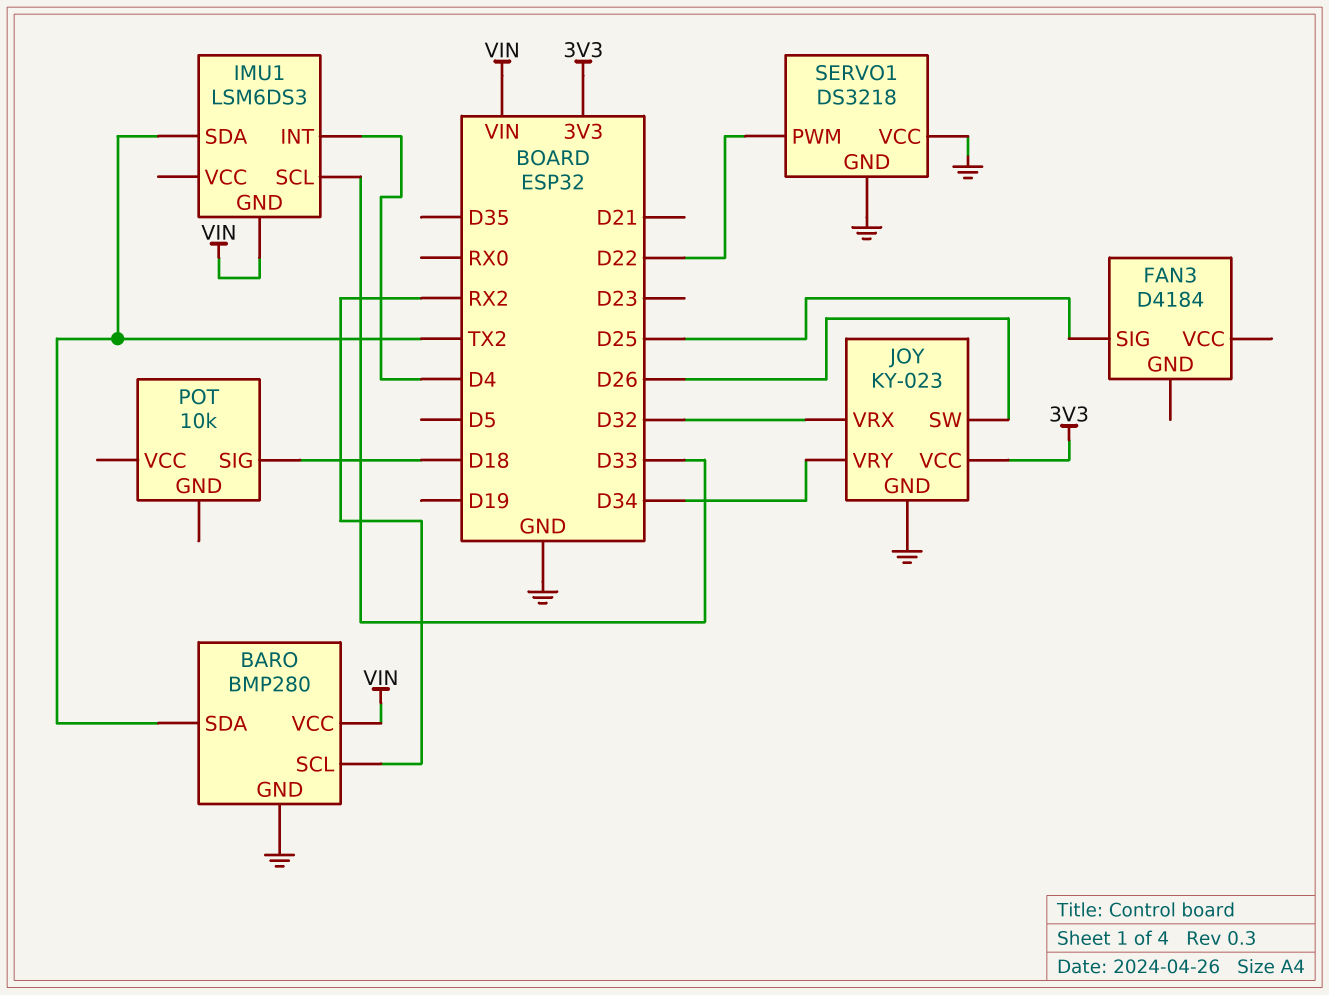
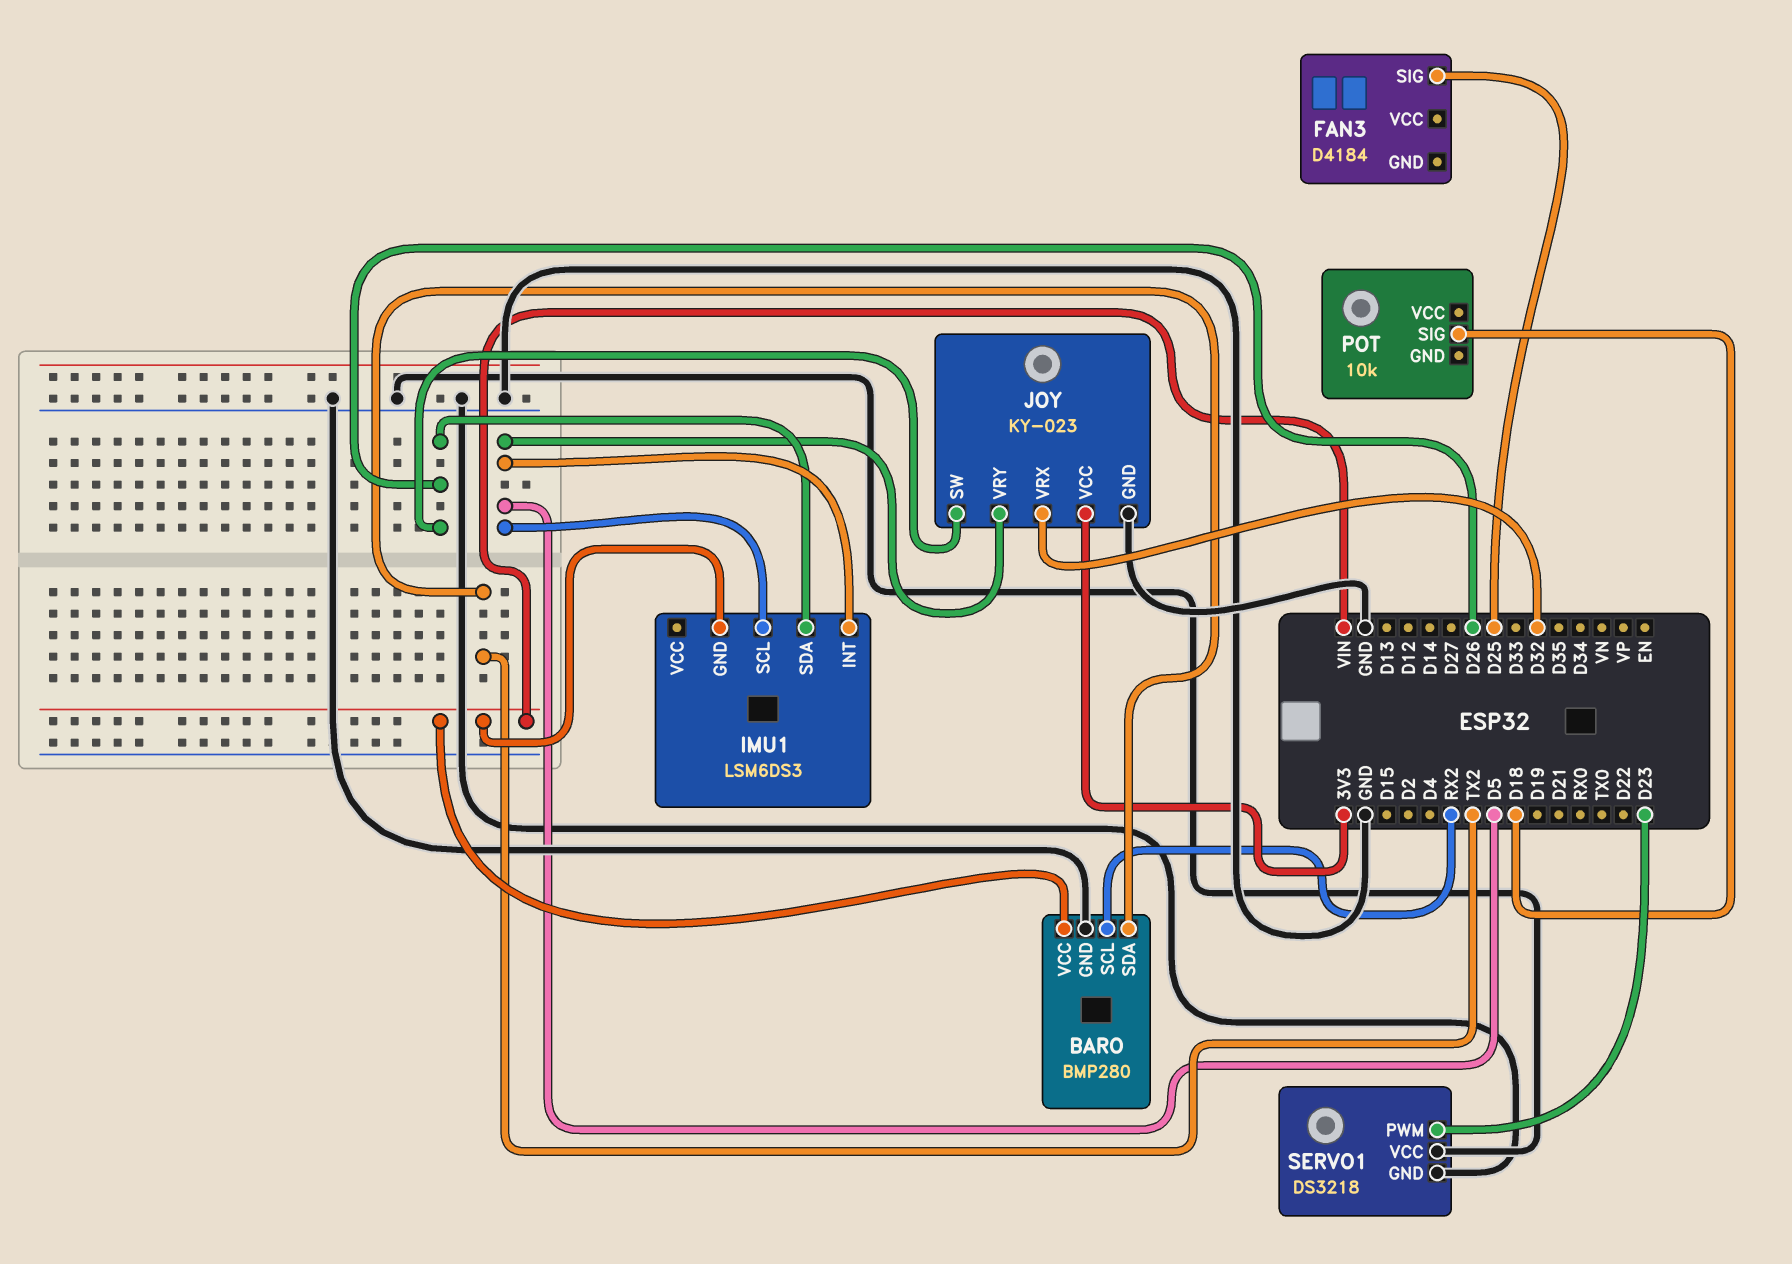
IMU1 pin INT: D4 -> D5
IMU1 pin SCL: D33 -> D5
IMU1 pin SDA: TX2 -> D26
JOY pin VRY: D34 -> D5
SERVO1 pin PWM: D22 -> D23

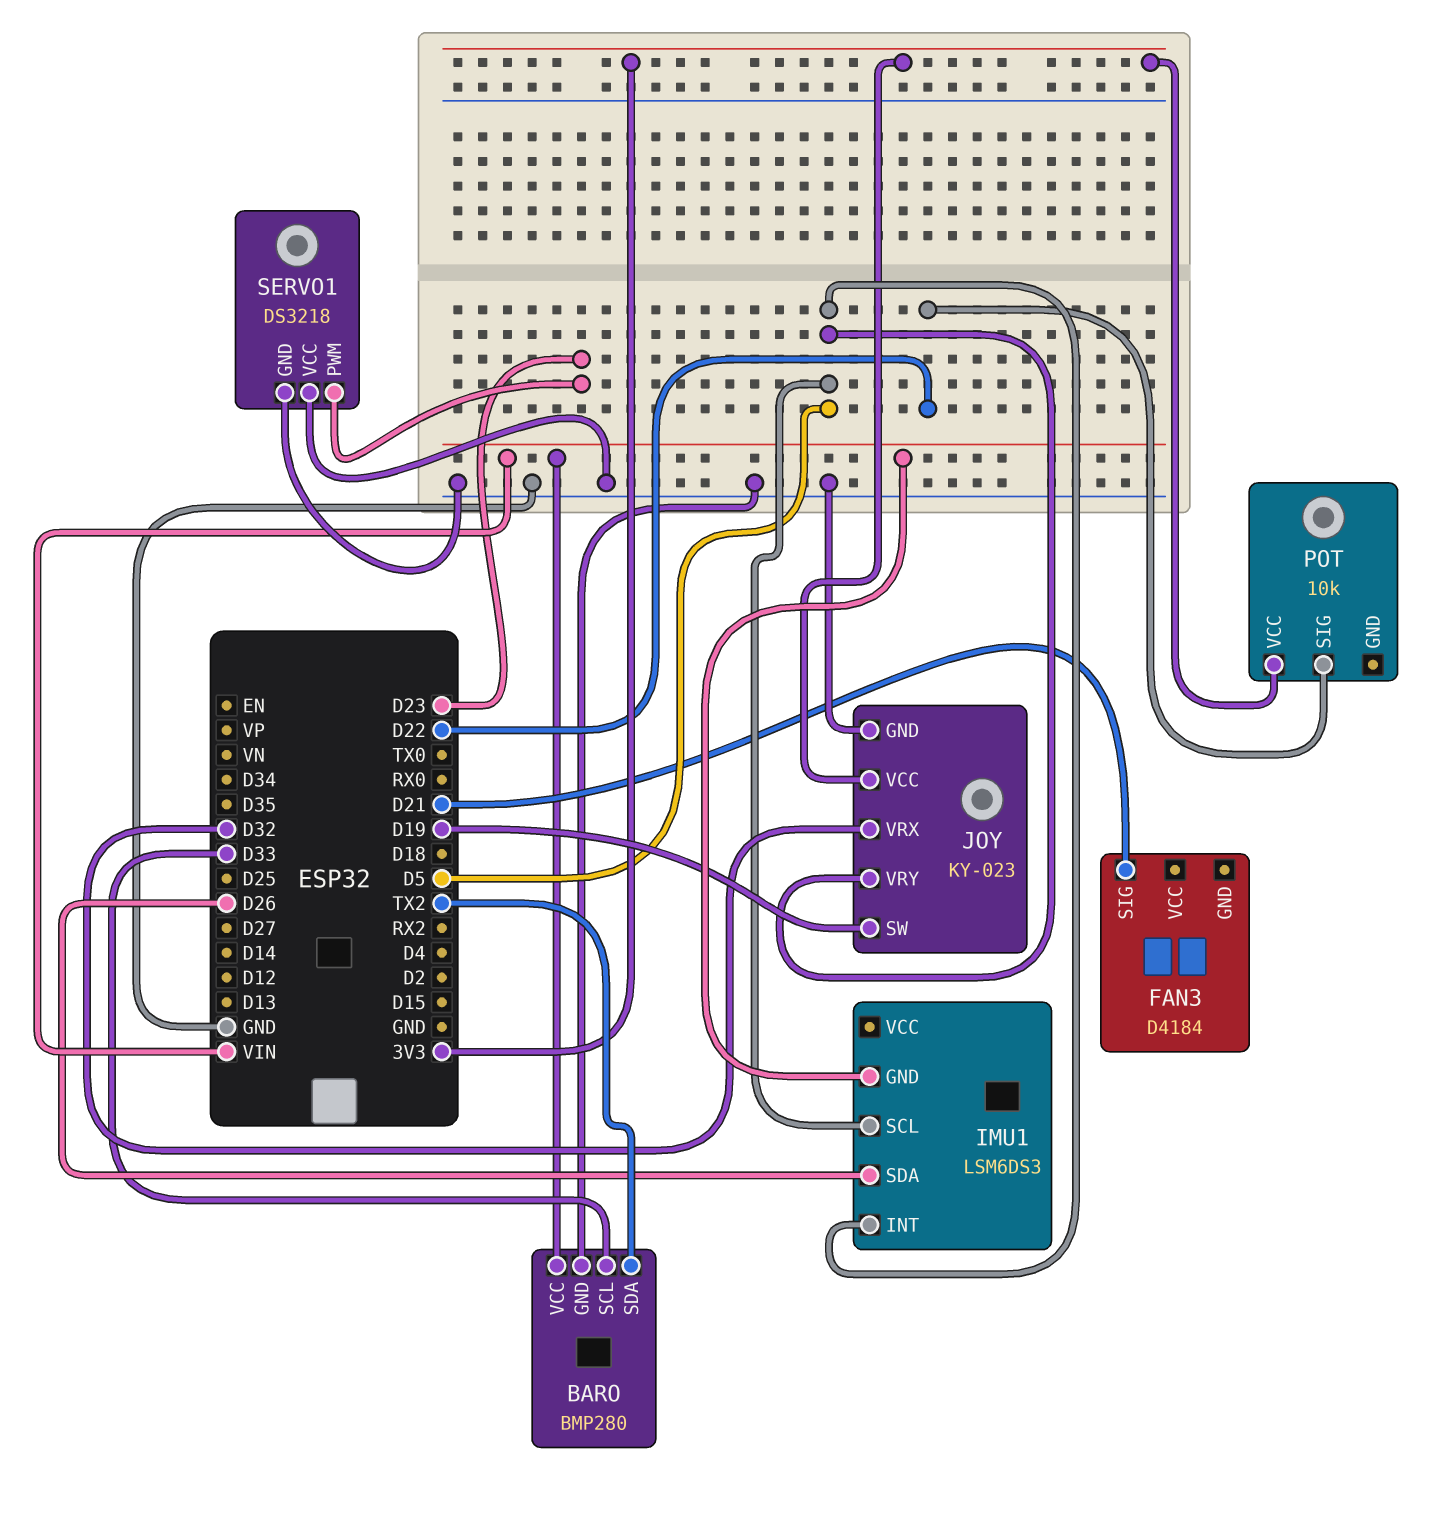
BARO pin SCL: RX2 -> D33
FAN3 pin SIG: D25 -> D21
JOY pin SW: D26 -> D19
POT pin SIG: D18 -> D22
POT pin VCC: none -> 3V3

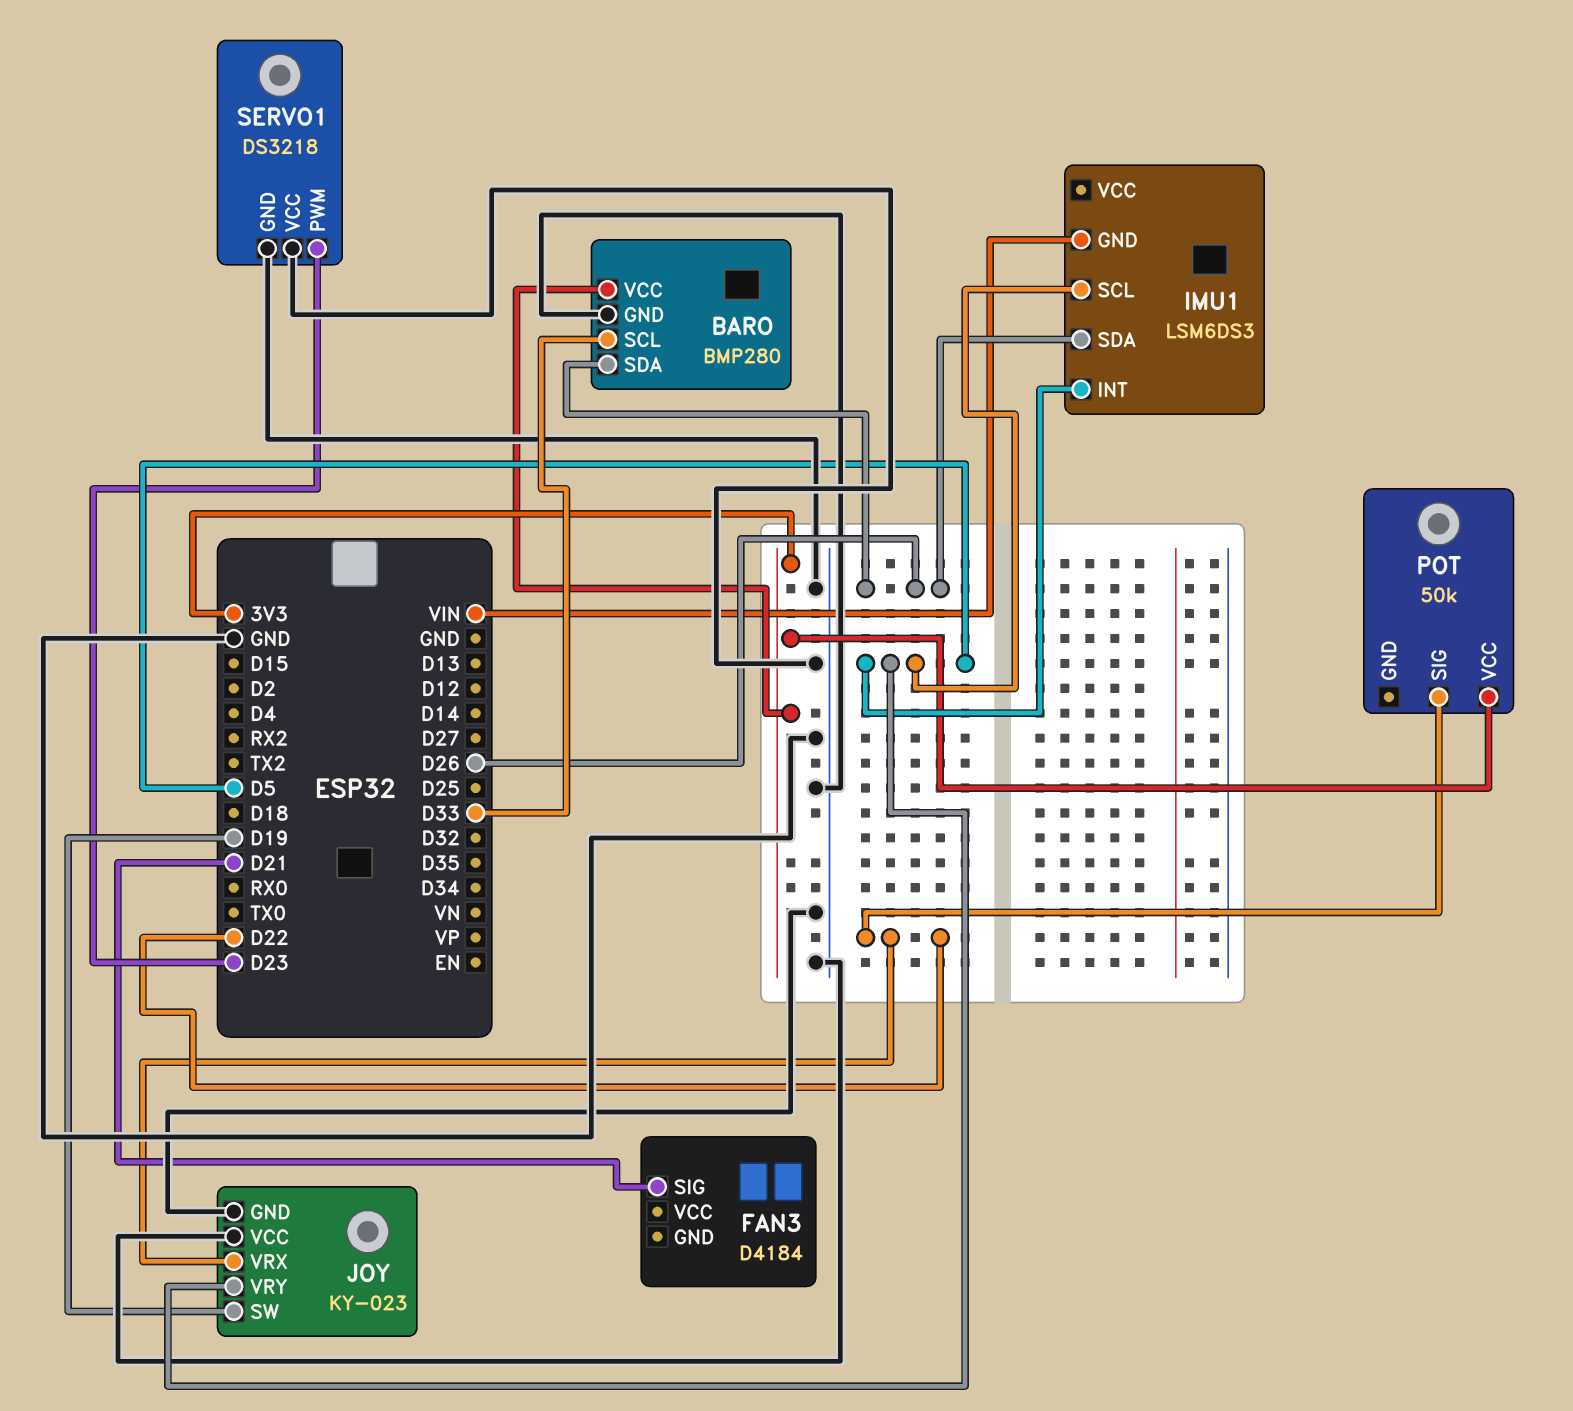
BARO pin SDA: TX2 -> D26
BARO pin VCC: VIN -> 3V3
JOY pin VCC: 3V3 -> GND
JOY pin VRX: D32 -> D22
POT: 10k -> 50k

